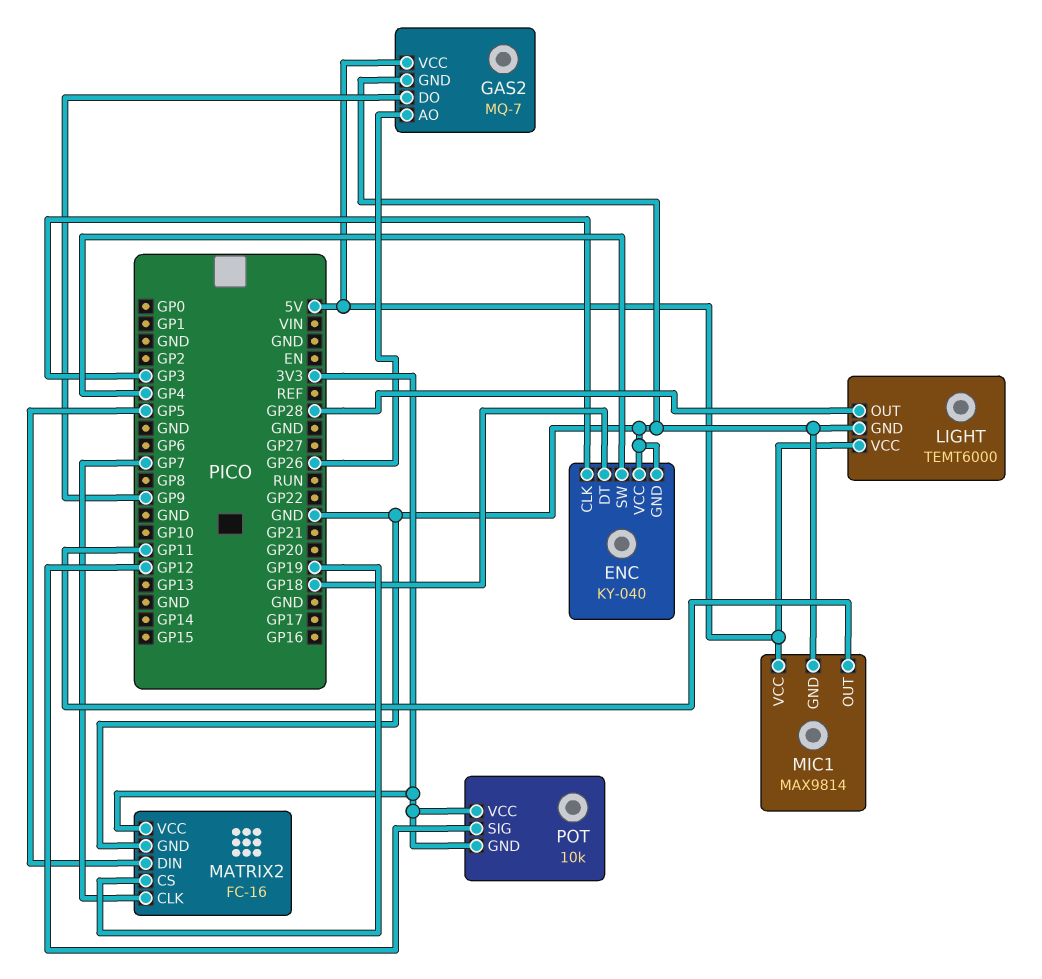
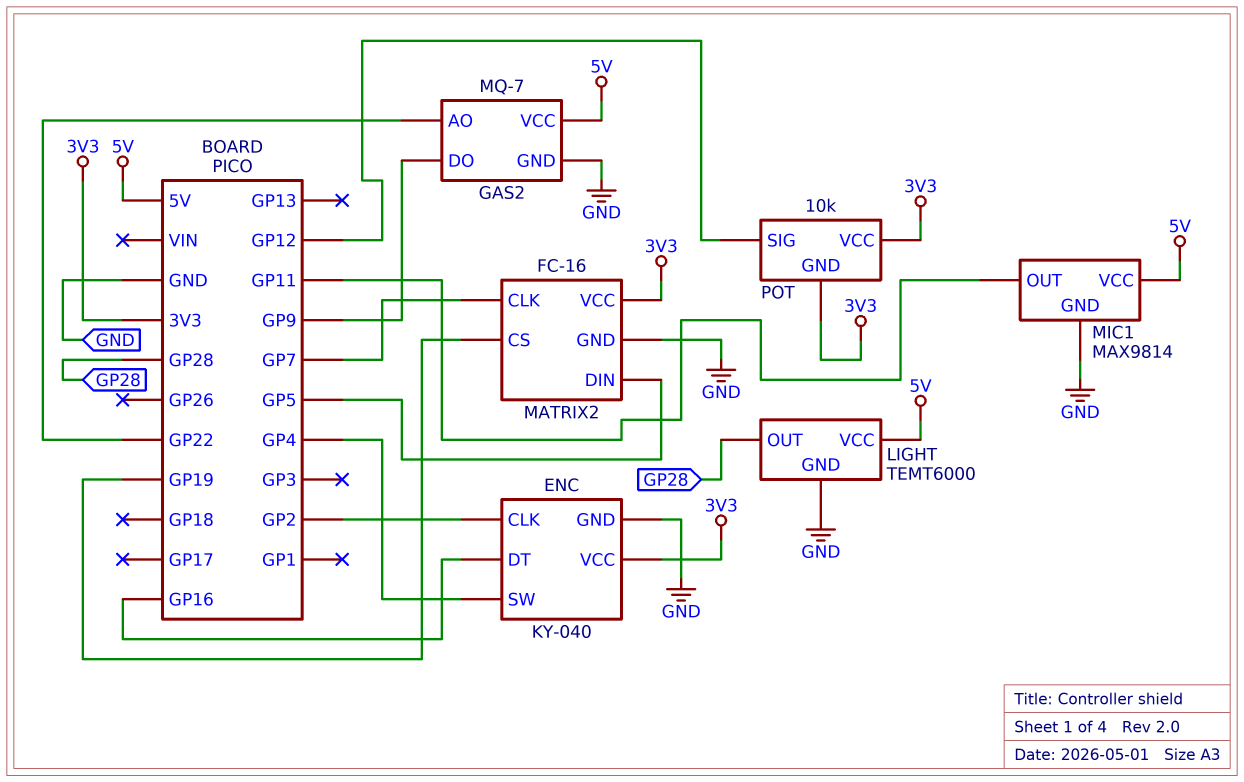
ENC pin CLK: GP3 -> GP2
ENC pin DT: GP18 -> GP16
ENC pin VCC: GND -> 3V3
GAS2 pin AO: GP26 -> GP22

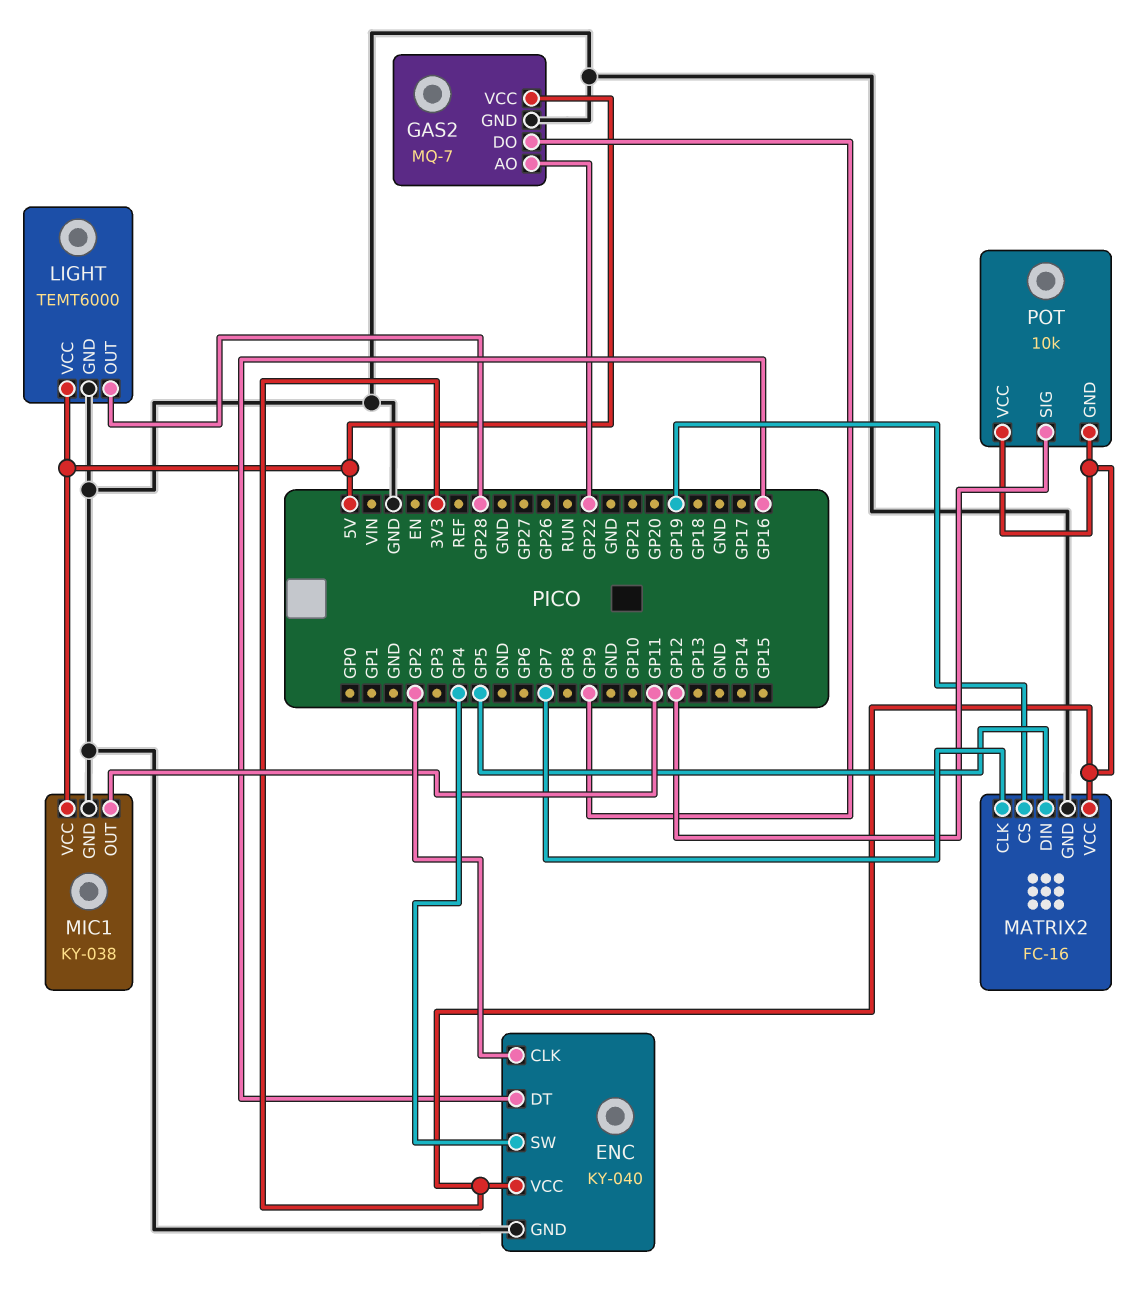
MIC1: MAX9814 -> KY-038

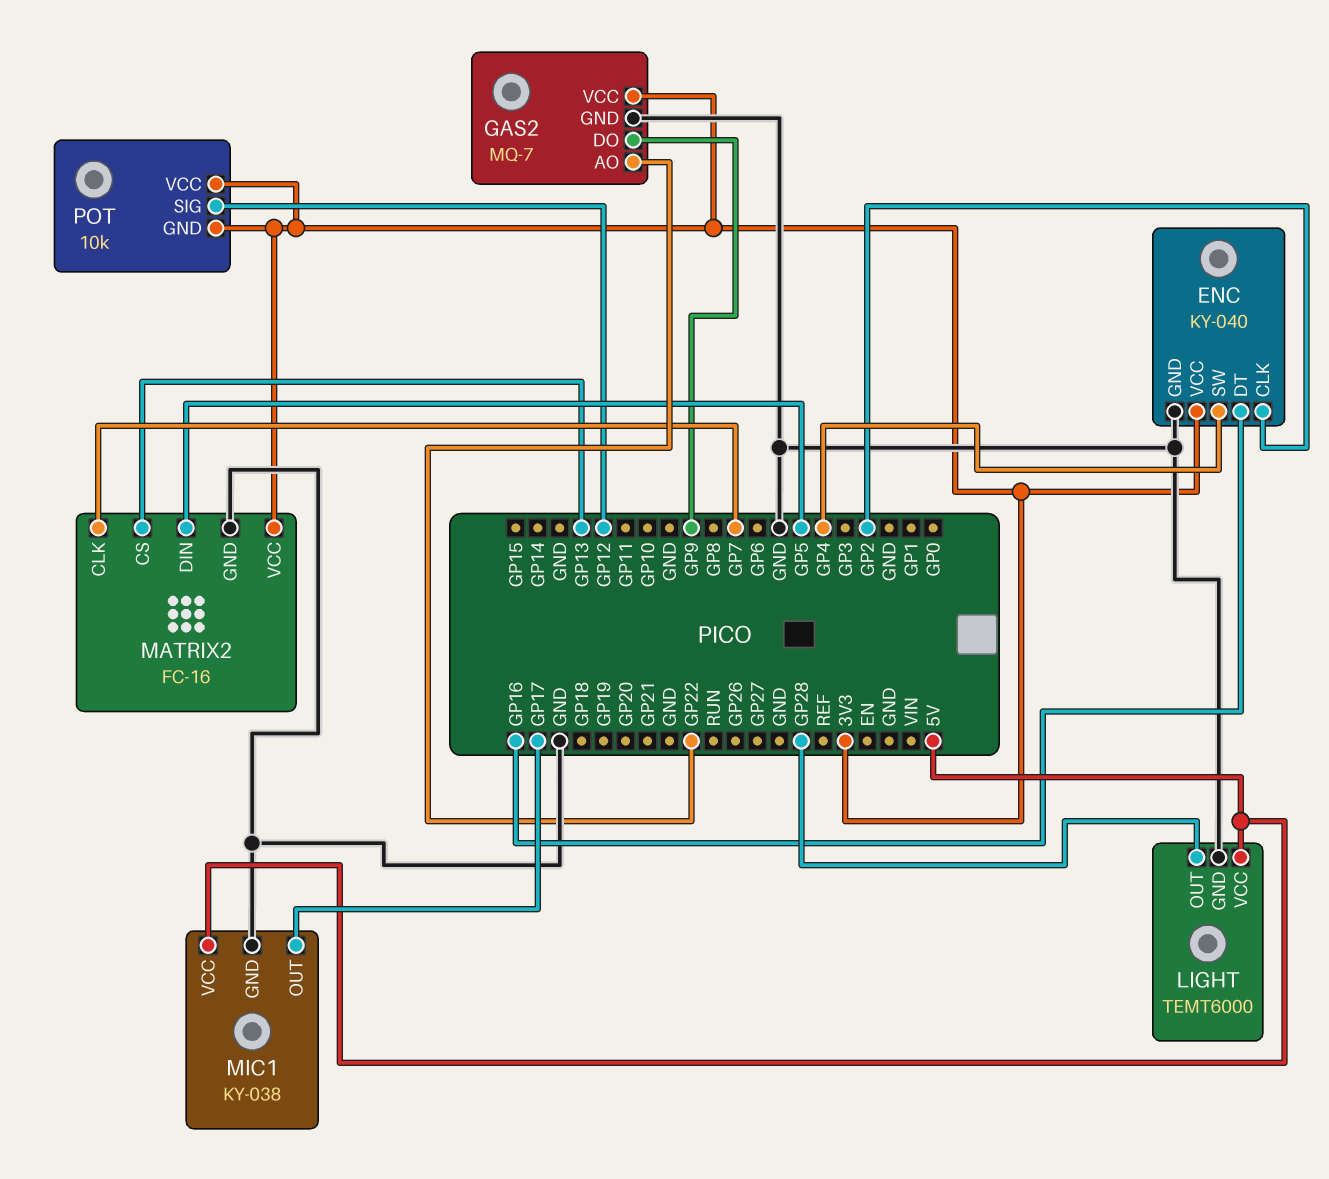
GAS2 pin VCC: 5V -> 3V3
MATRIX2 pin CS: GP19 -> GP13
MIC1 pin OUT: GP11 -> GP17

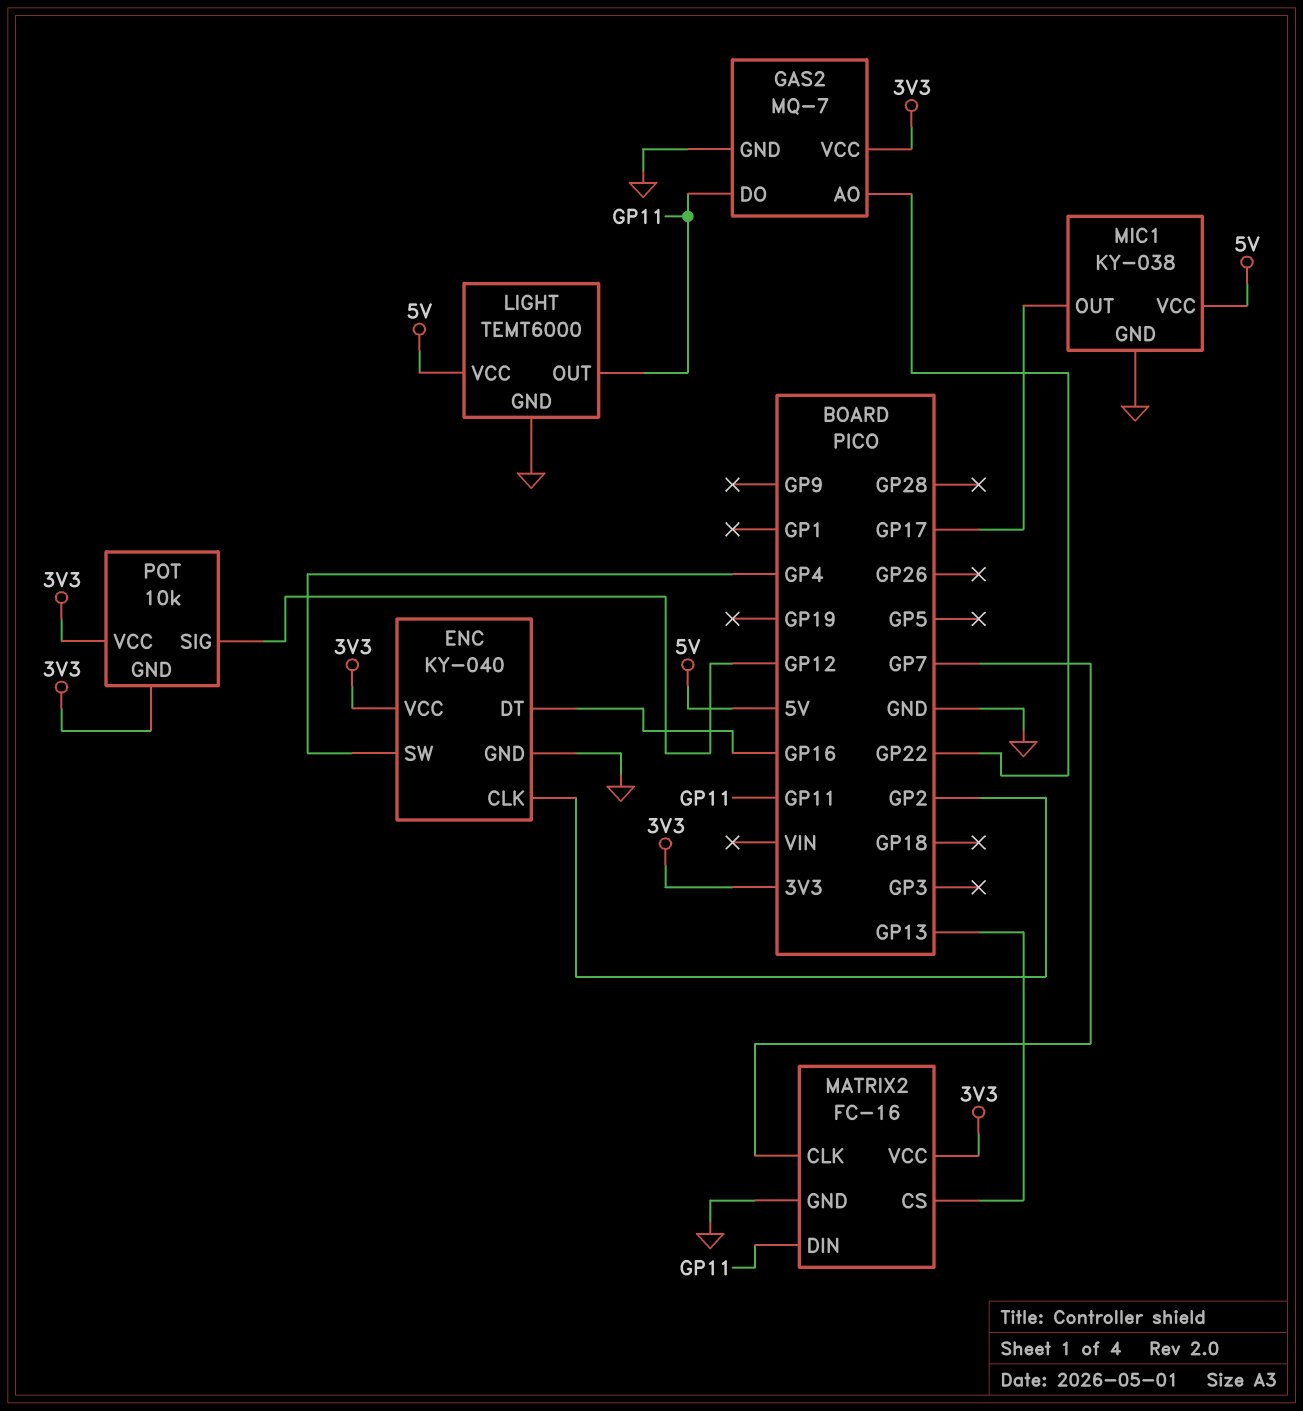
GAS2 pin DO: GP9 -> GP11
LIGHT pin OUT: GP28 -> GP11
MATRIX2 pin DIN: GP5 -> GP11

